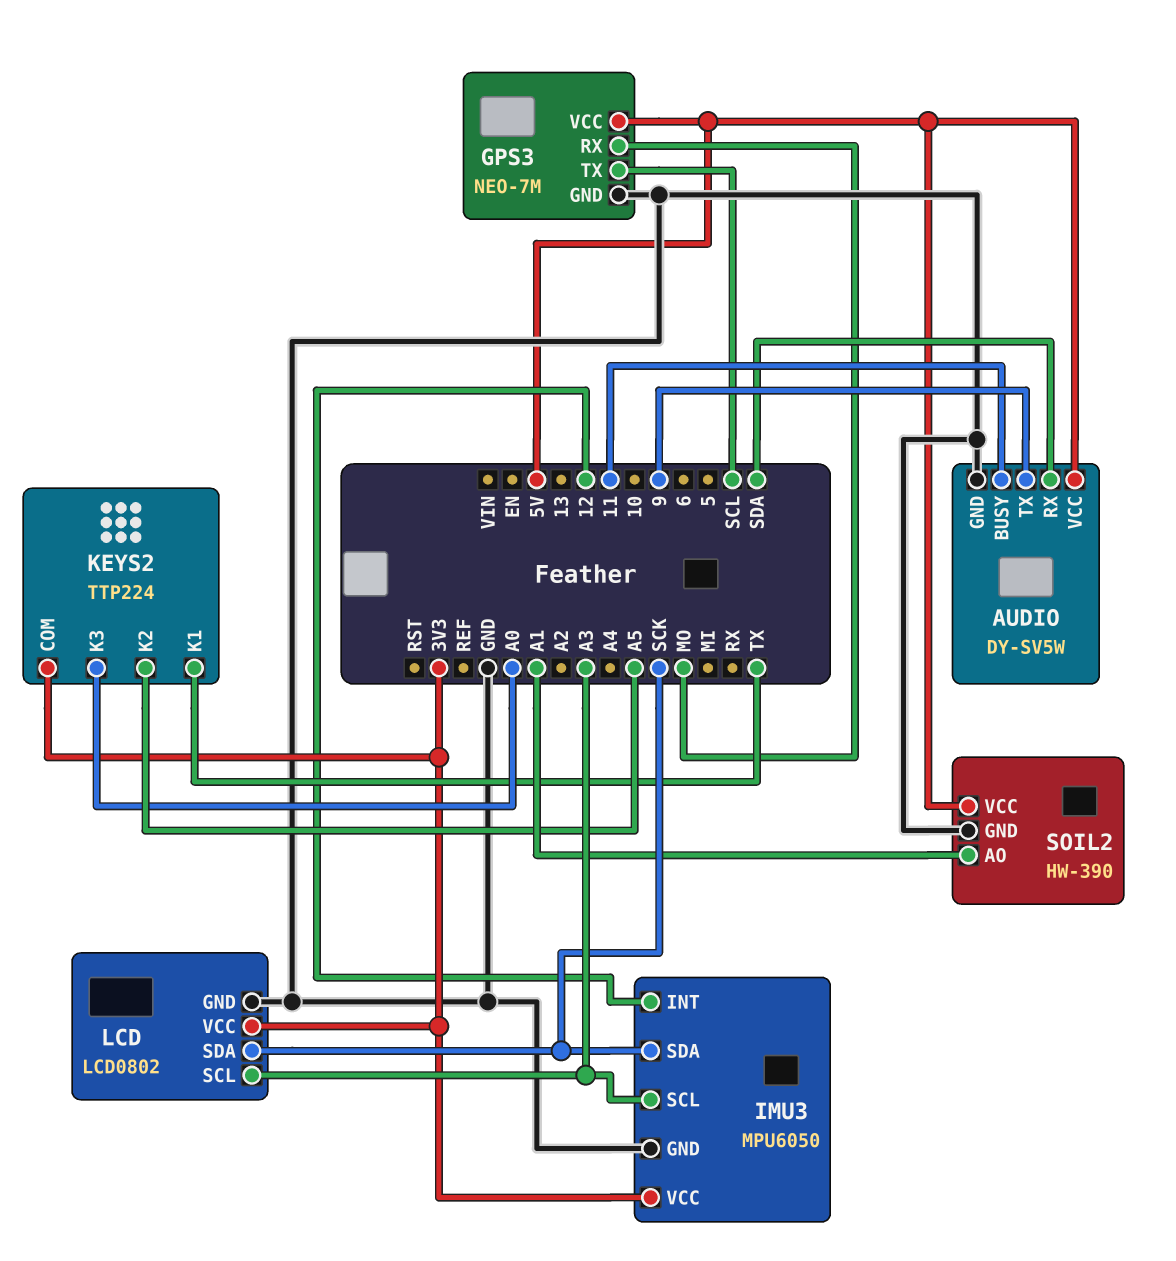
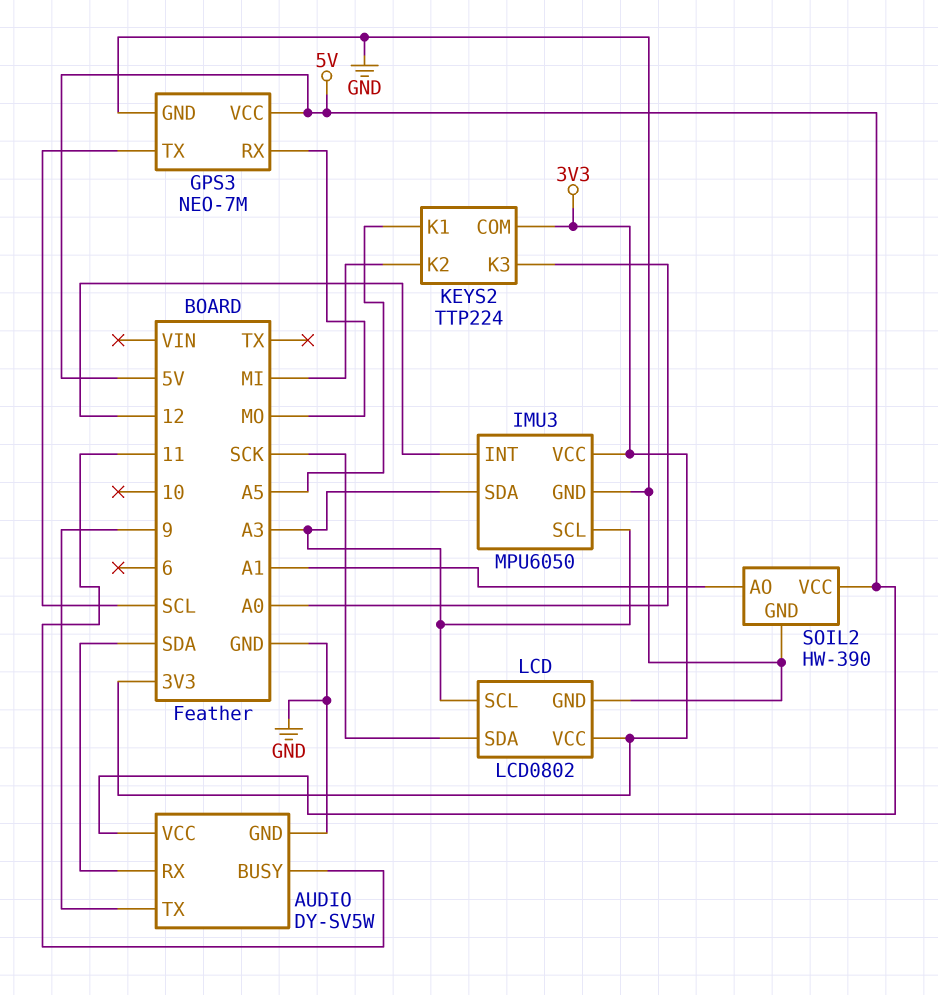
IMU3 pin SDA: SCK -> A3
KEYS2 pin K1: TX -> A5
KEYS2 pin K2: A5 -> MI

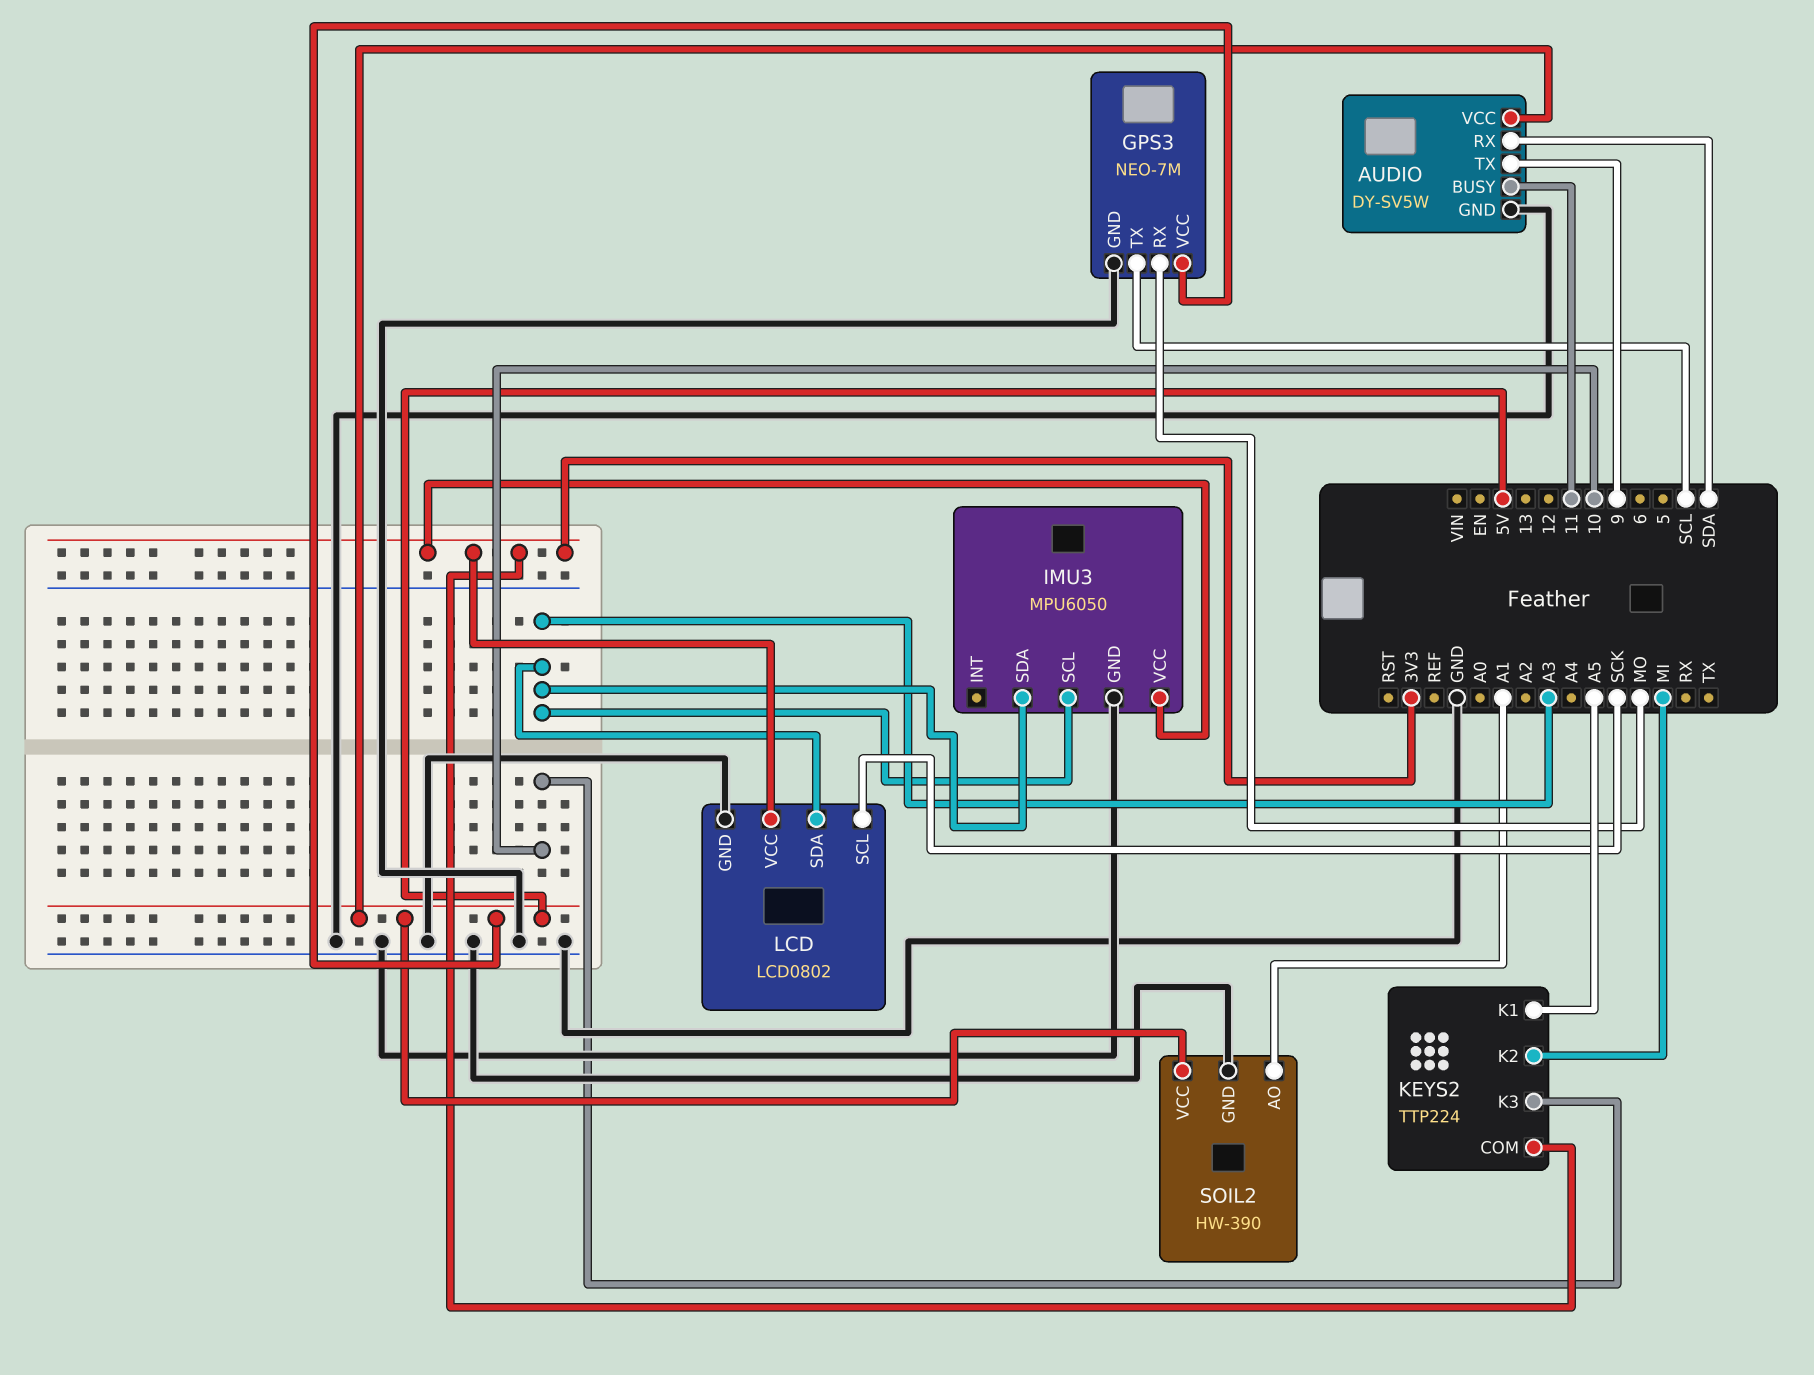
IMU3 pin INT: 12 -> none
KEYS2 pin K3: A0 -> 10
LCD pin SCL: A3 -> SCK
LCD pin SDA: SCK -> A3

